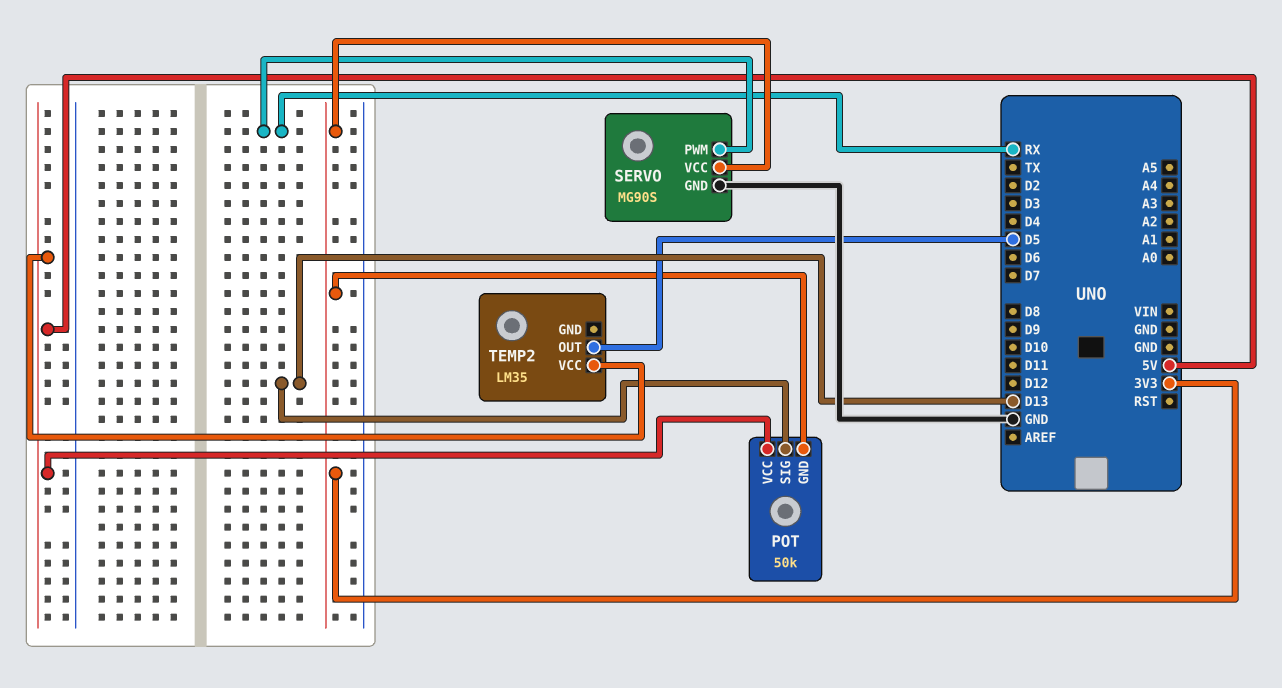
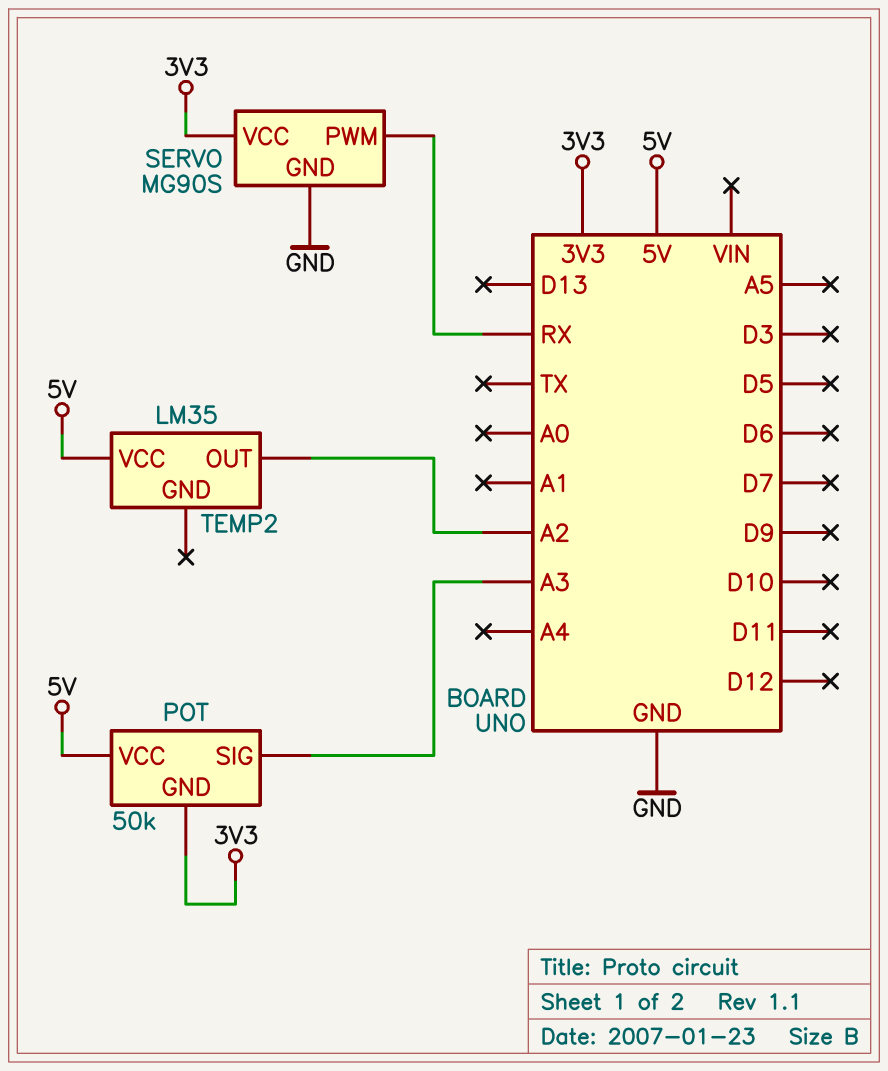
POT pin SIG: D13 -> A3
TEMP2 pin OUT: D5 -> A2

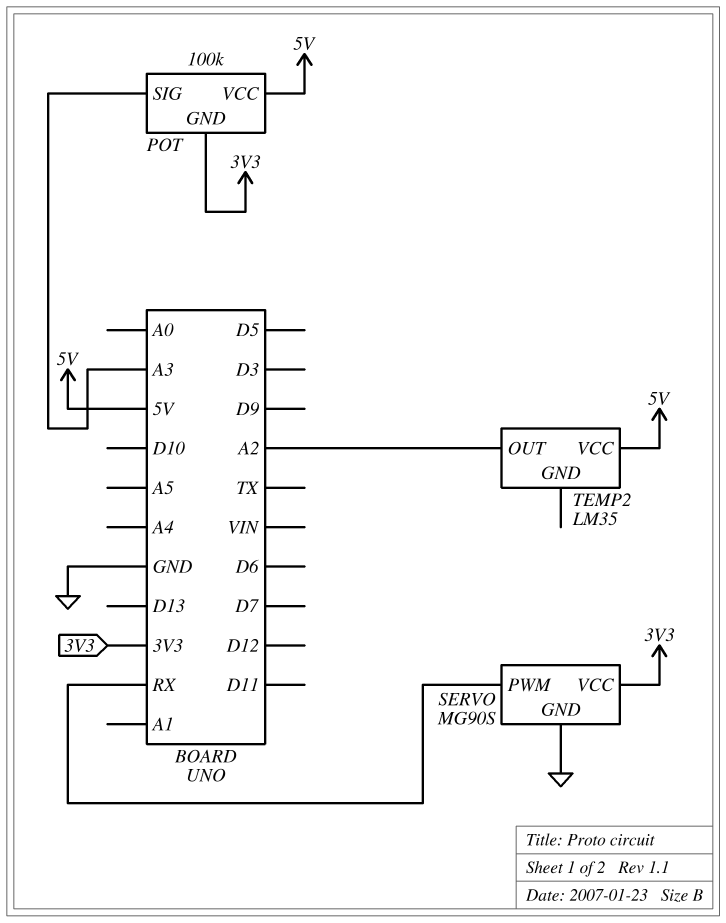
POT: 50k -> 100k

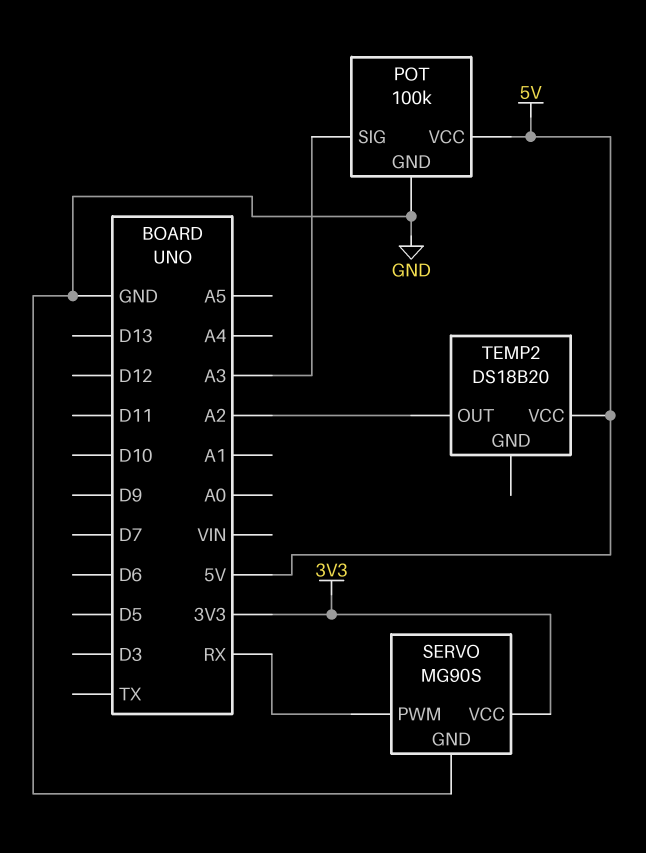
POT pin GND: 3V3 -> GND
TEMP2: LM35 -> DS18B20

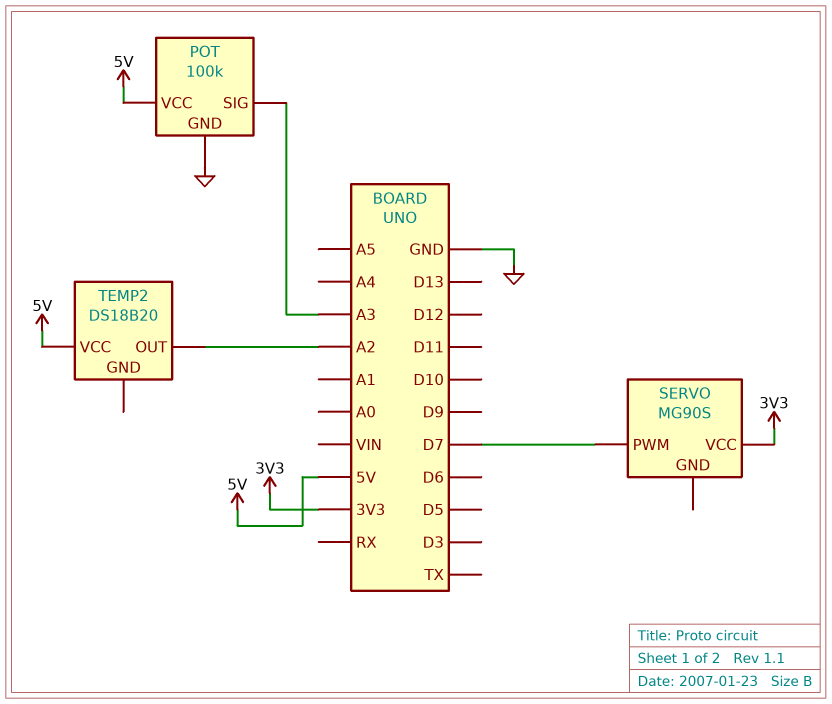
SERVO pin GND: GND -> none
SERVO pin PWM: RX -> D7

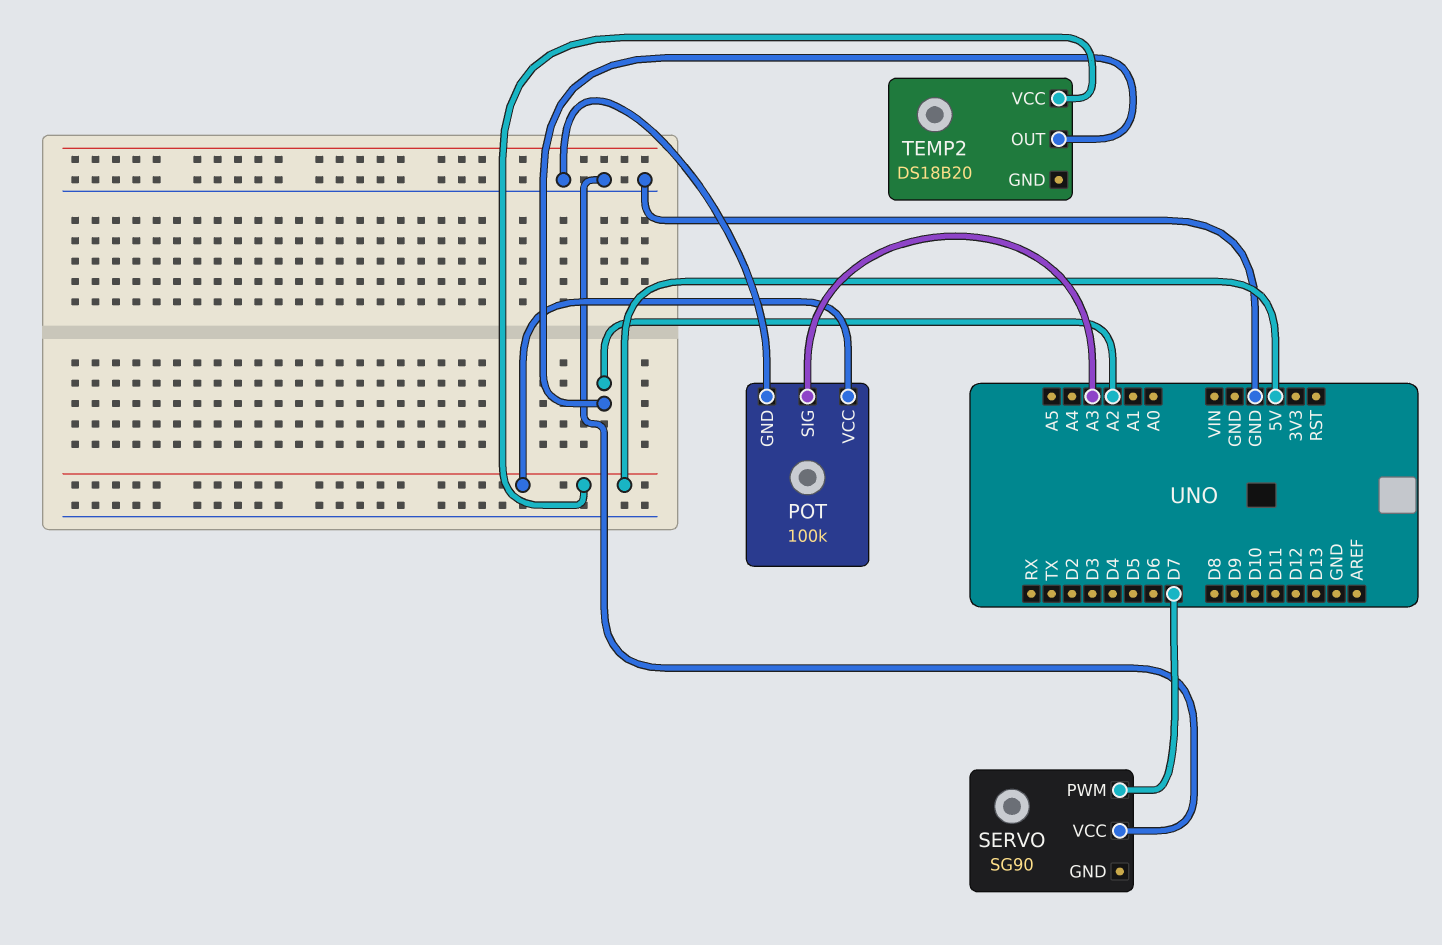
SERVO: MG90S -> SG90
SERVO pin VCC: 3V3 -> GND

